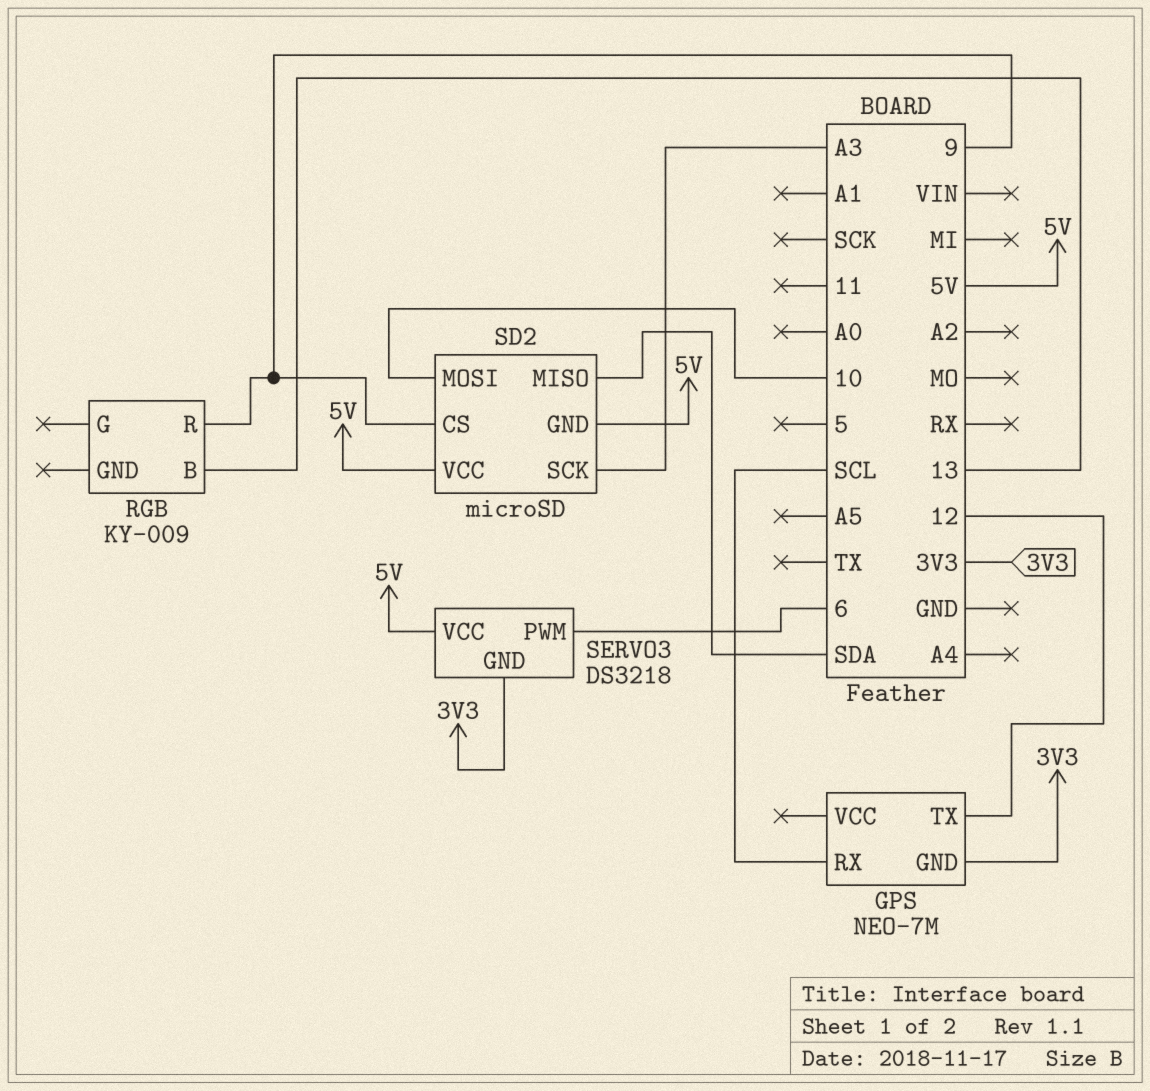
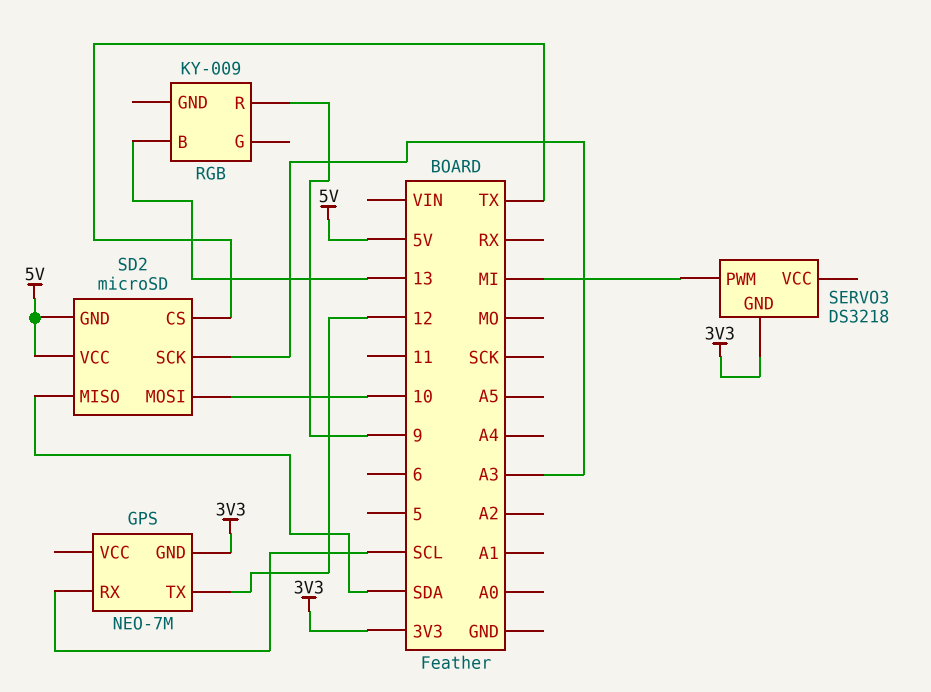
SD2 pin CS: 9 -> TX
SERVO3 pin PWM: 6 -> MI
SERVO3 pin VCC: 5V -> none

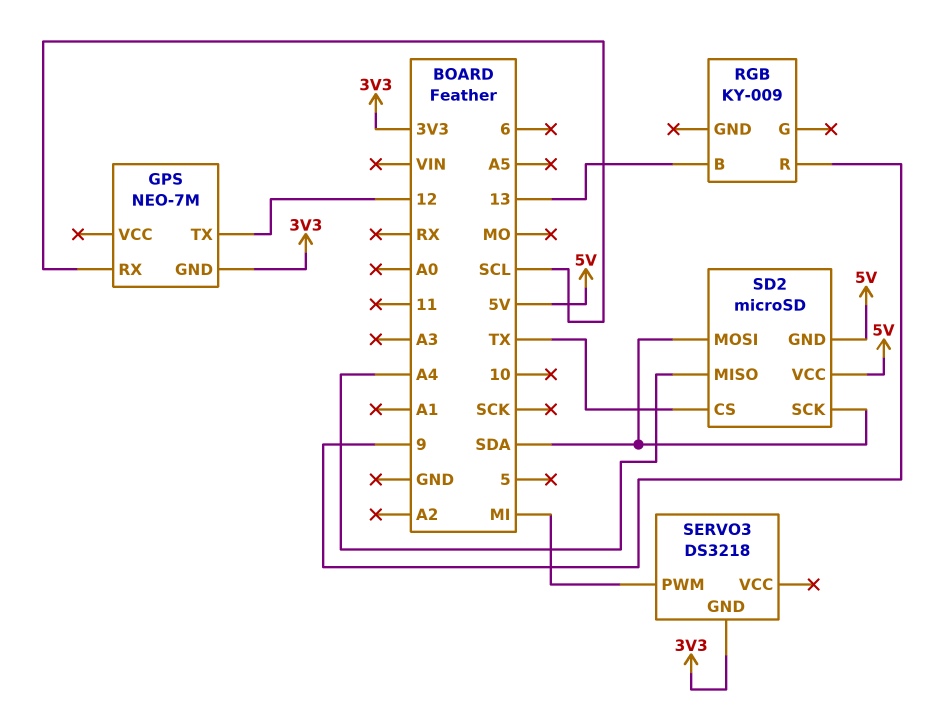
SD2 pin MISO: SDA -> A4
SD2 pin MOSI: 10 -> SDA
SD2 pin SCK: A3 -> SDA

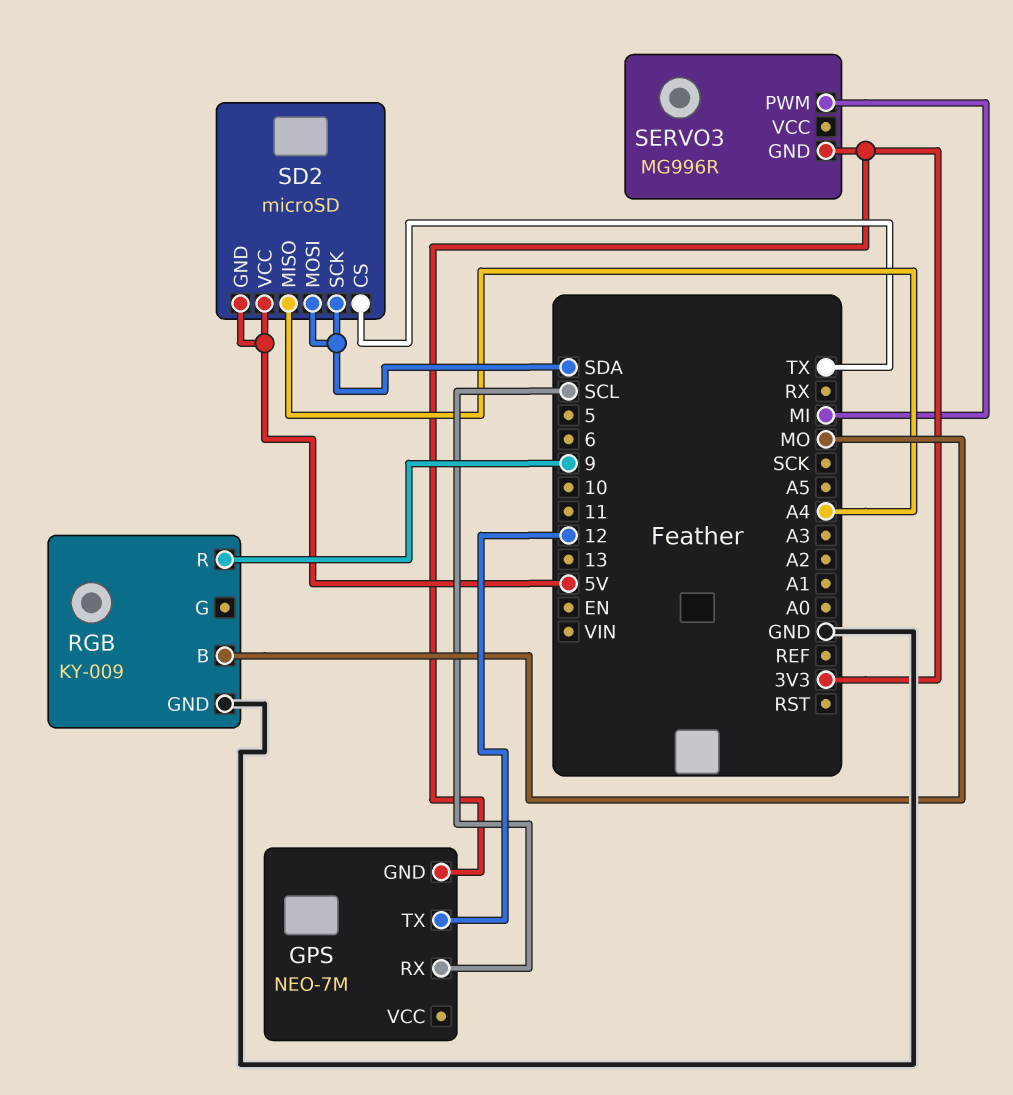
RGB pin B: 13 -> MO
RGB pin GND: none -> GND
SERVO3: DS3218 -> MG996R

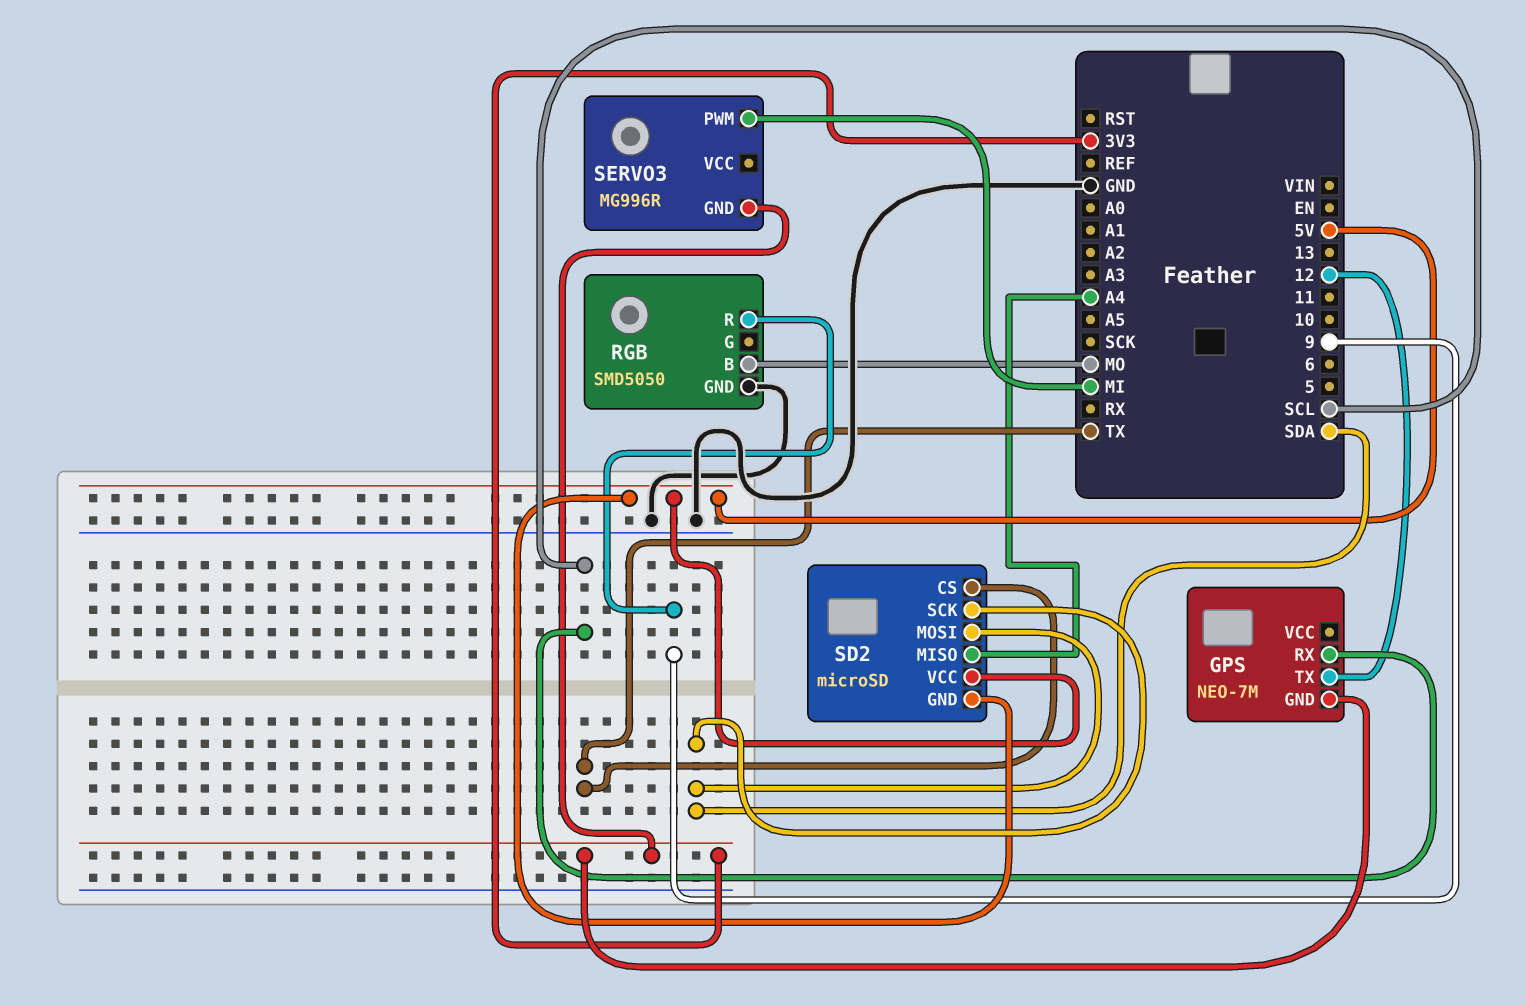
RGB: KY-009 -> SMD5050

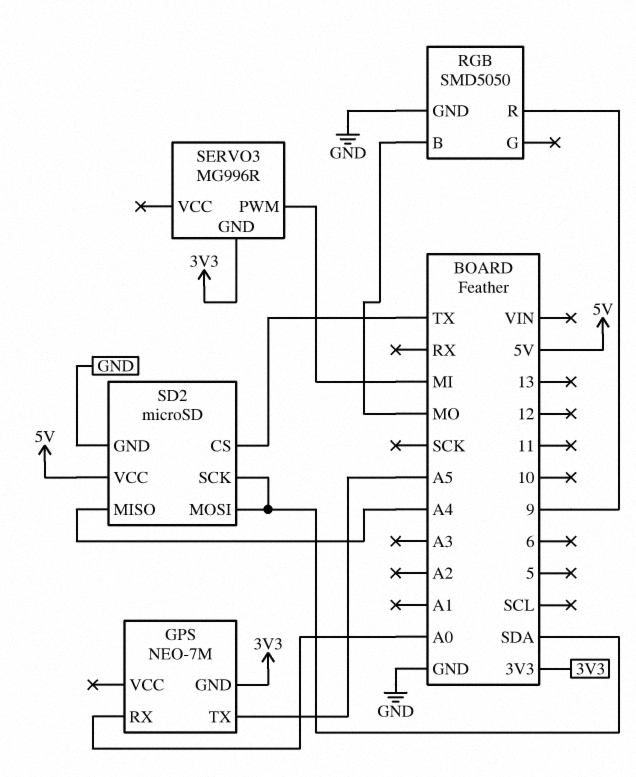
GPS pin RX: SCL -> A0
GPS pin TX: 12 -> A5
SD2 pin GND: 5V -> GND

